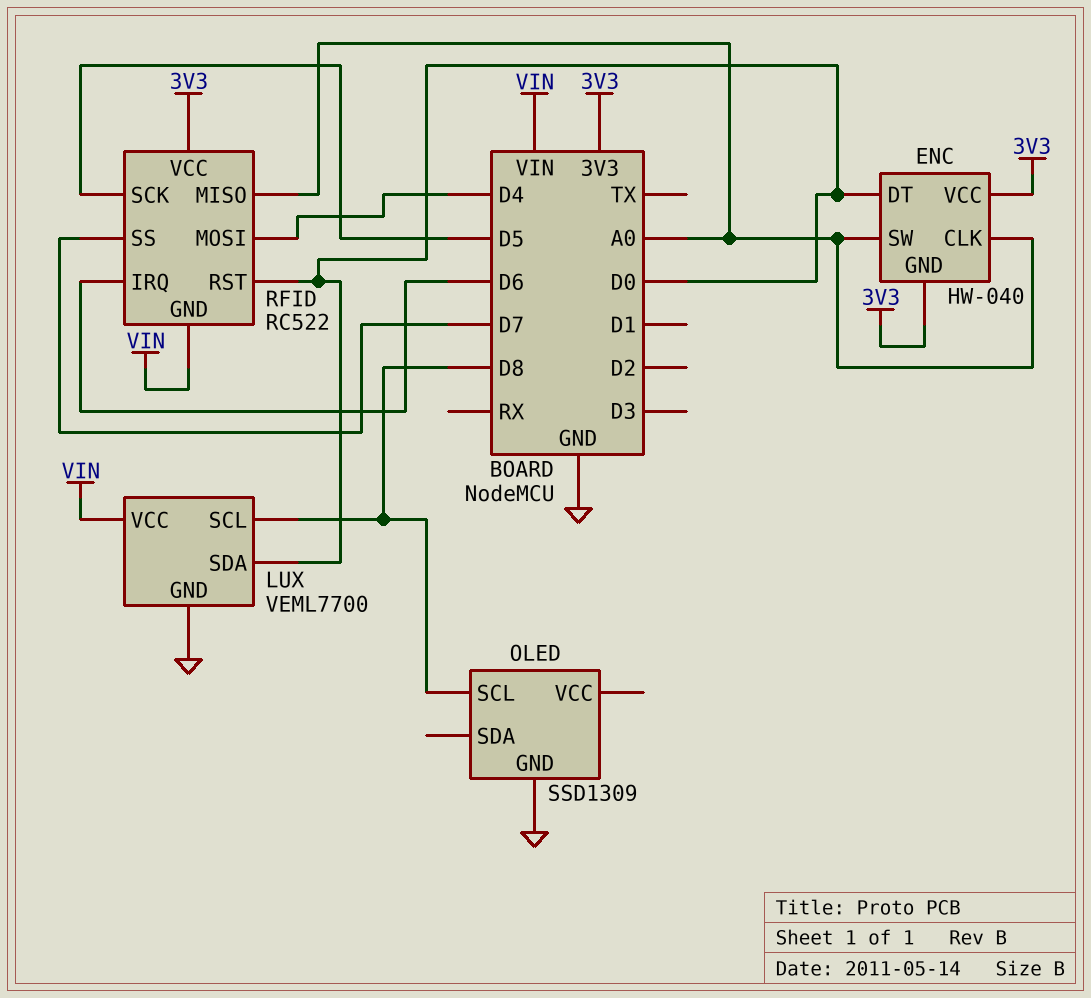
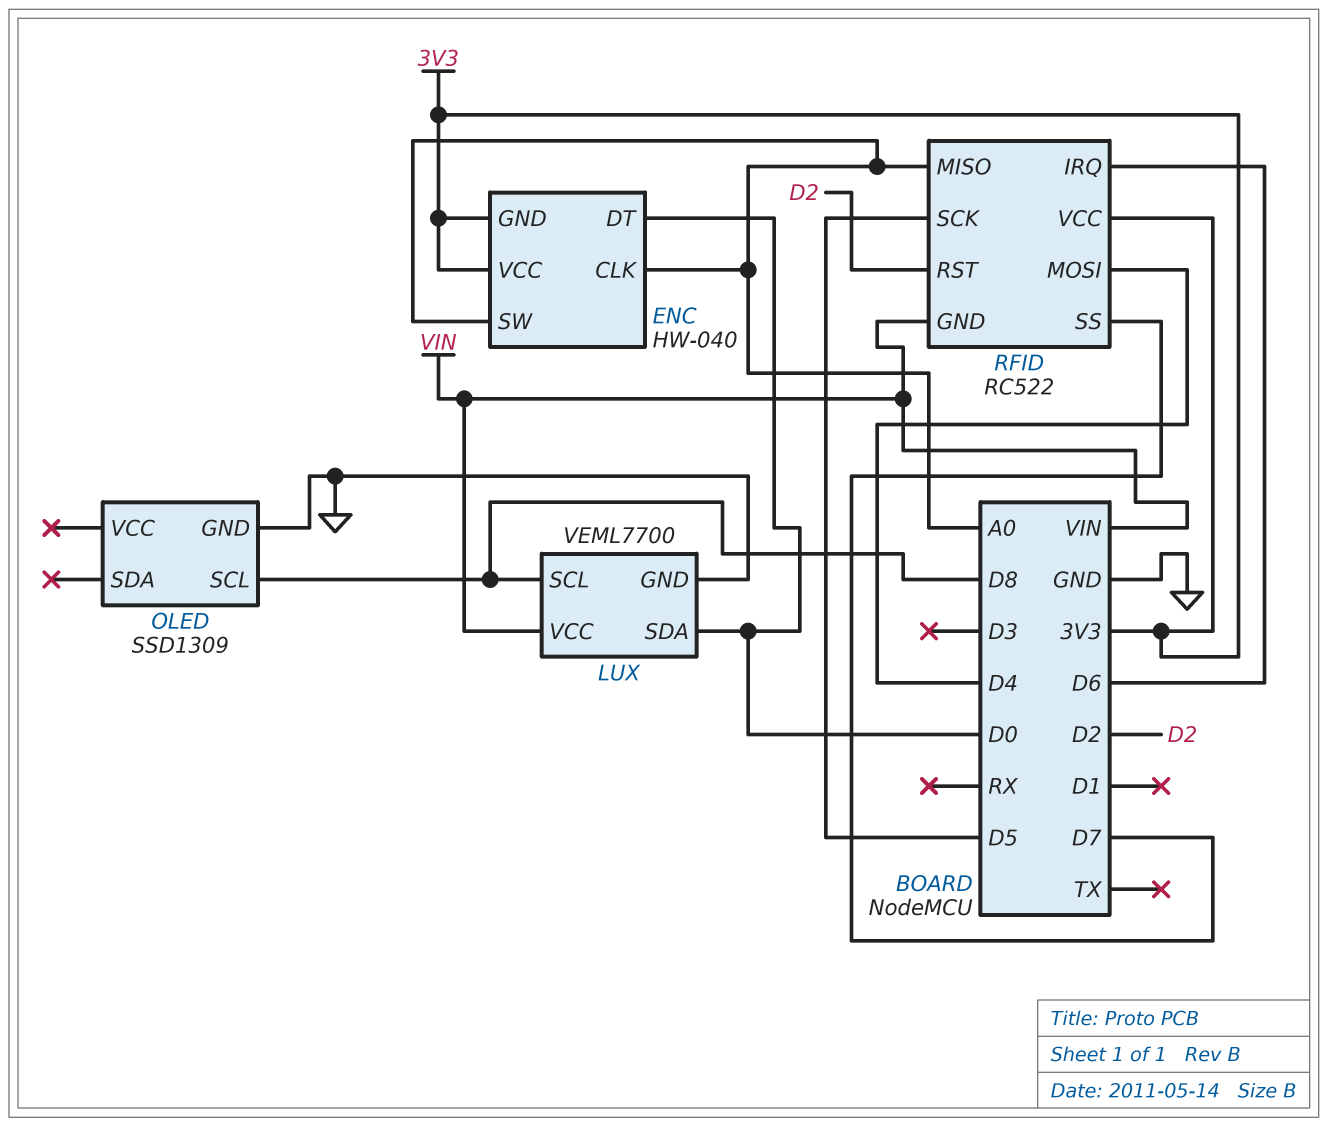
RFID pin RST: D0 -> D2

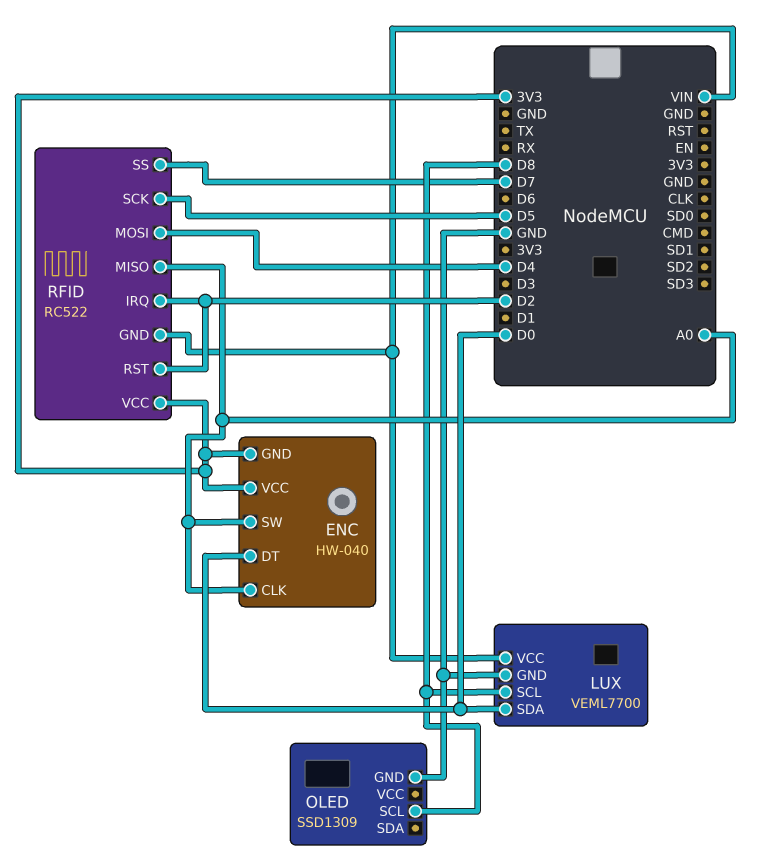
RFID pin IRQ: D6 -> D2

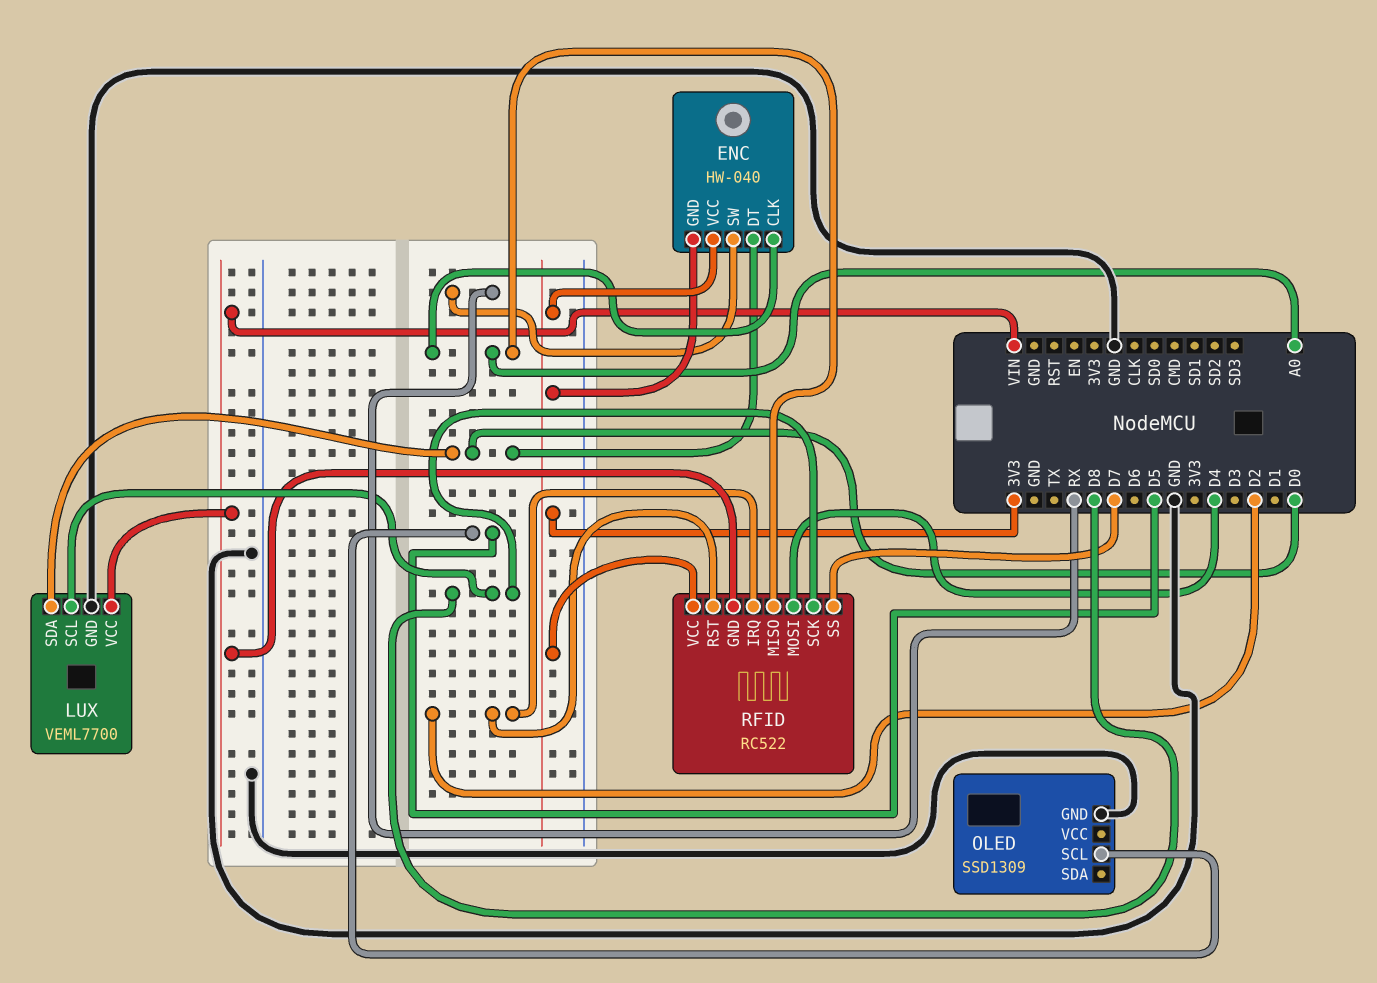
ENC pin SW: A0 -> RX
OLED pin SCL: D8 -> D5
RFID pin SCK: D5 -> D8

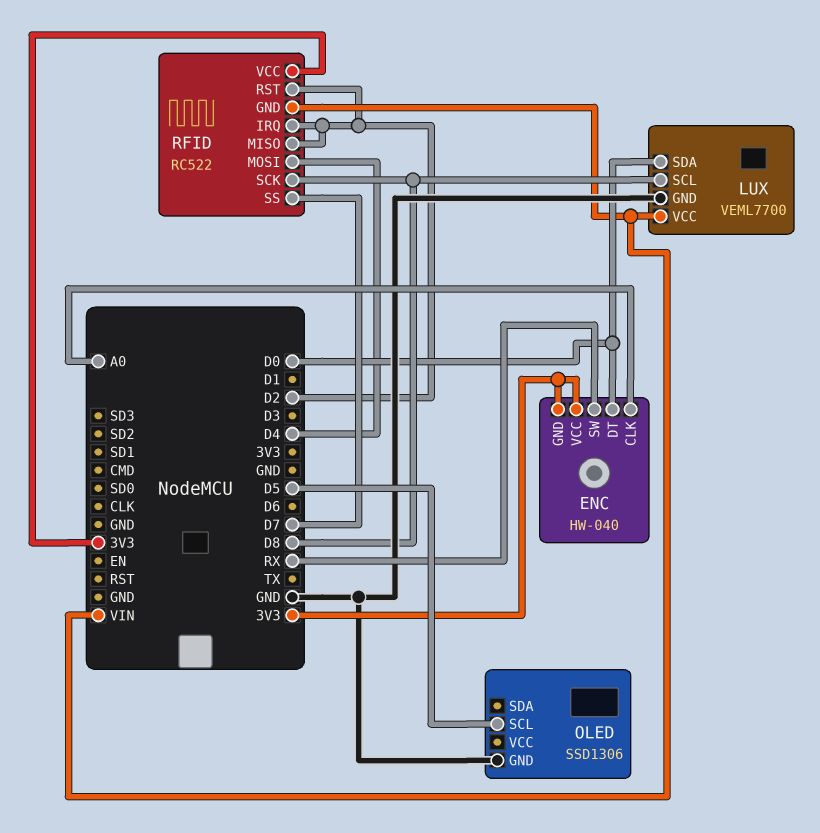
OLED: SSD1309 -> SSD1306
RFID pin MISO: A0 -> D2

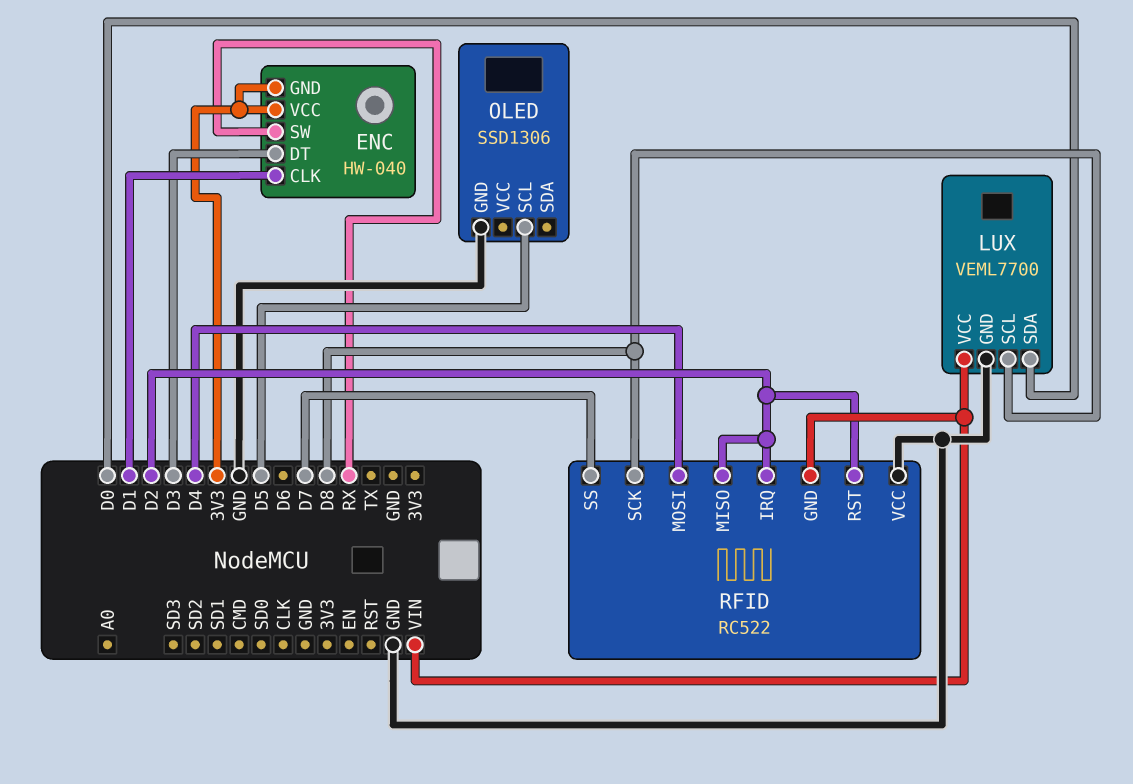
ENC pin CLK: A0 -> D1
ENC pin DT: D0 -> D3
RFID pin VCC: 3V3 -> GND

